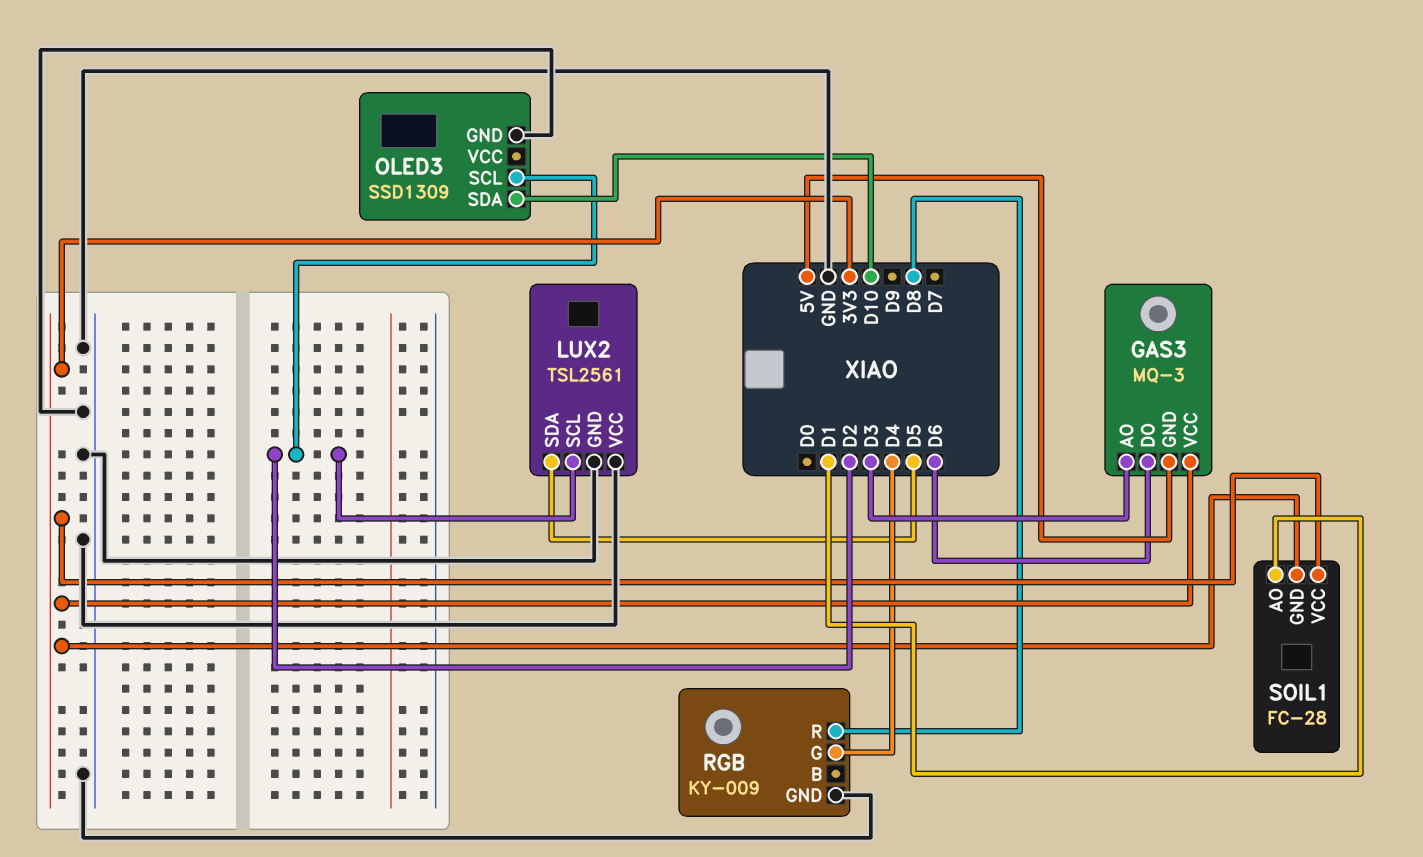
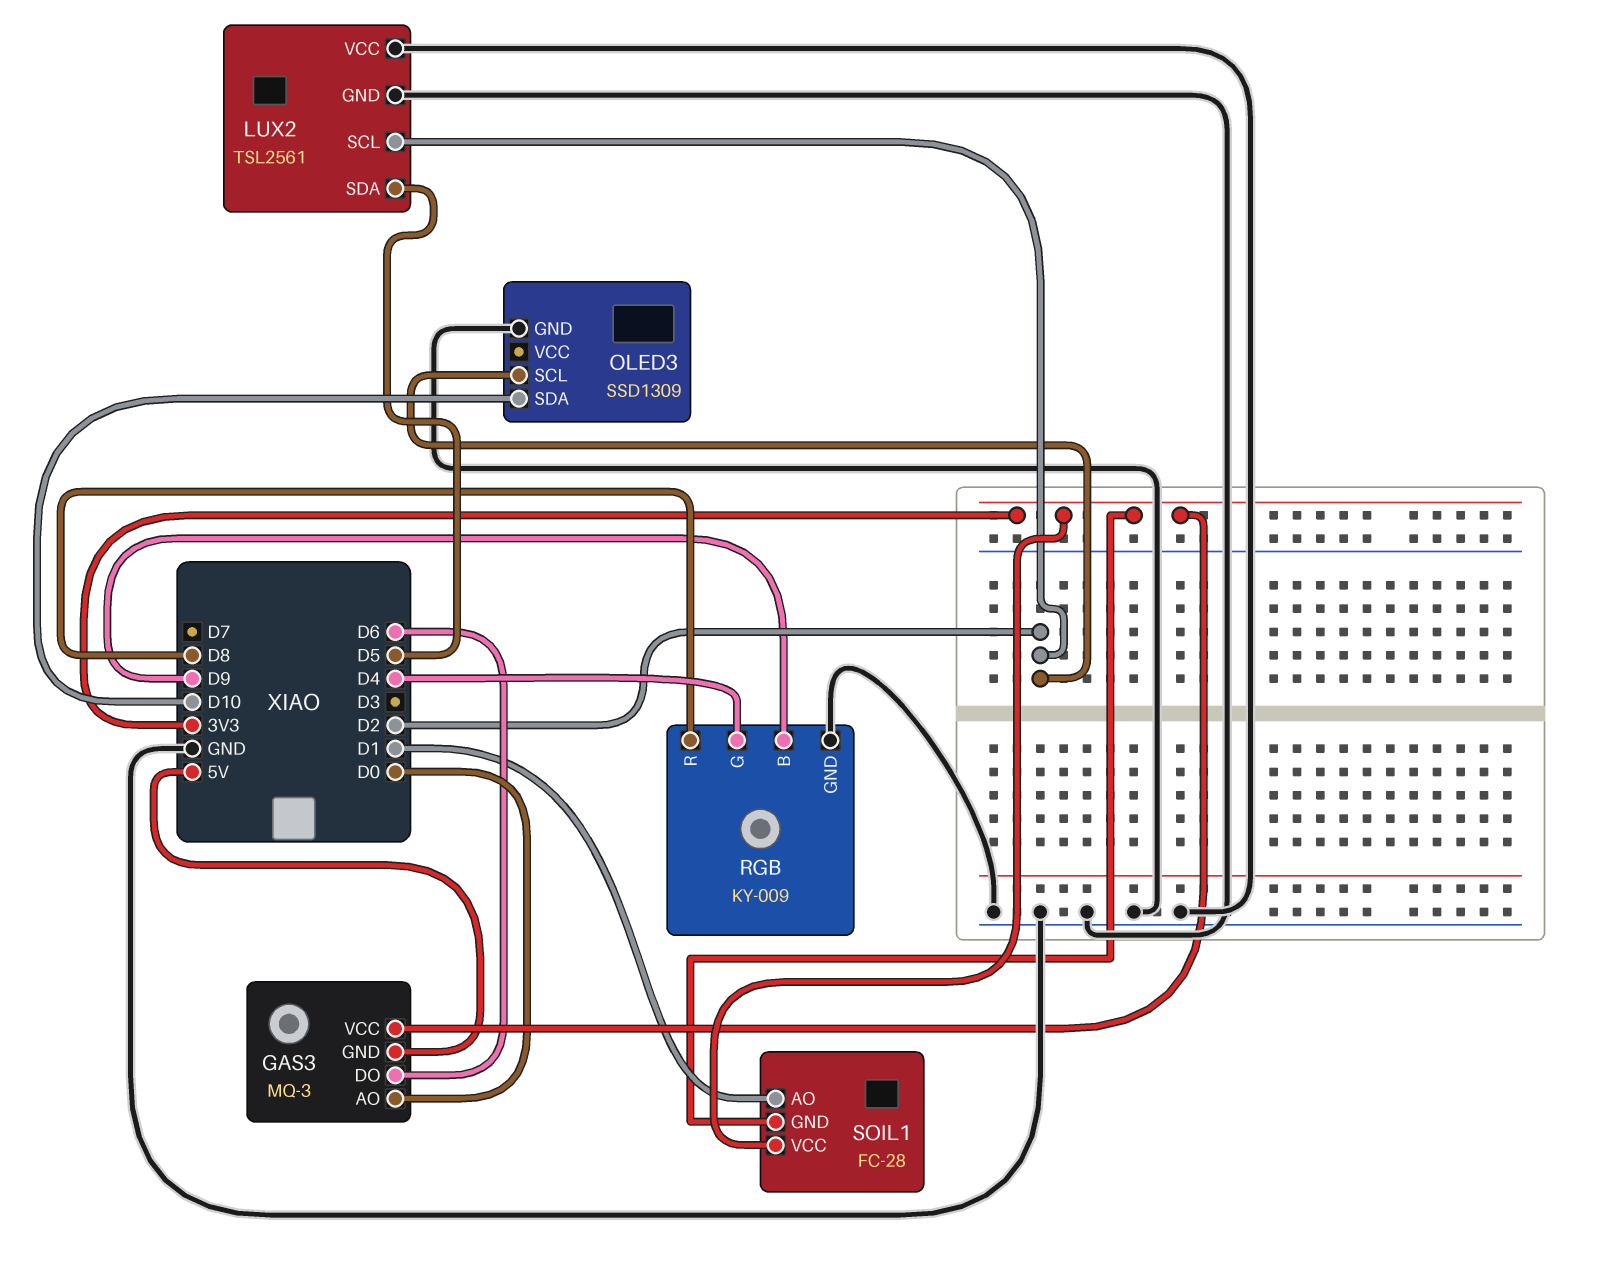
GAS3 pin AO: D3 -> D0
RGB pin B: none -> D9

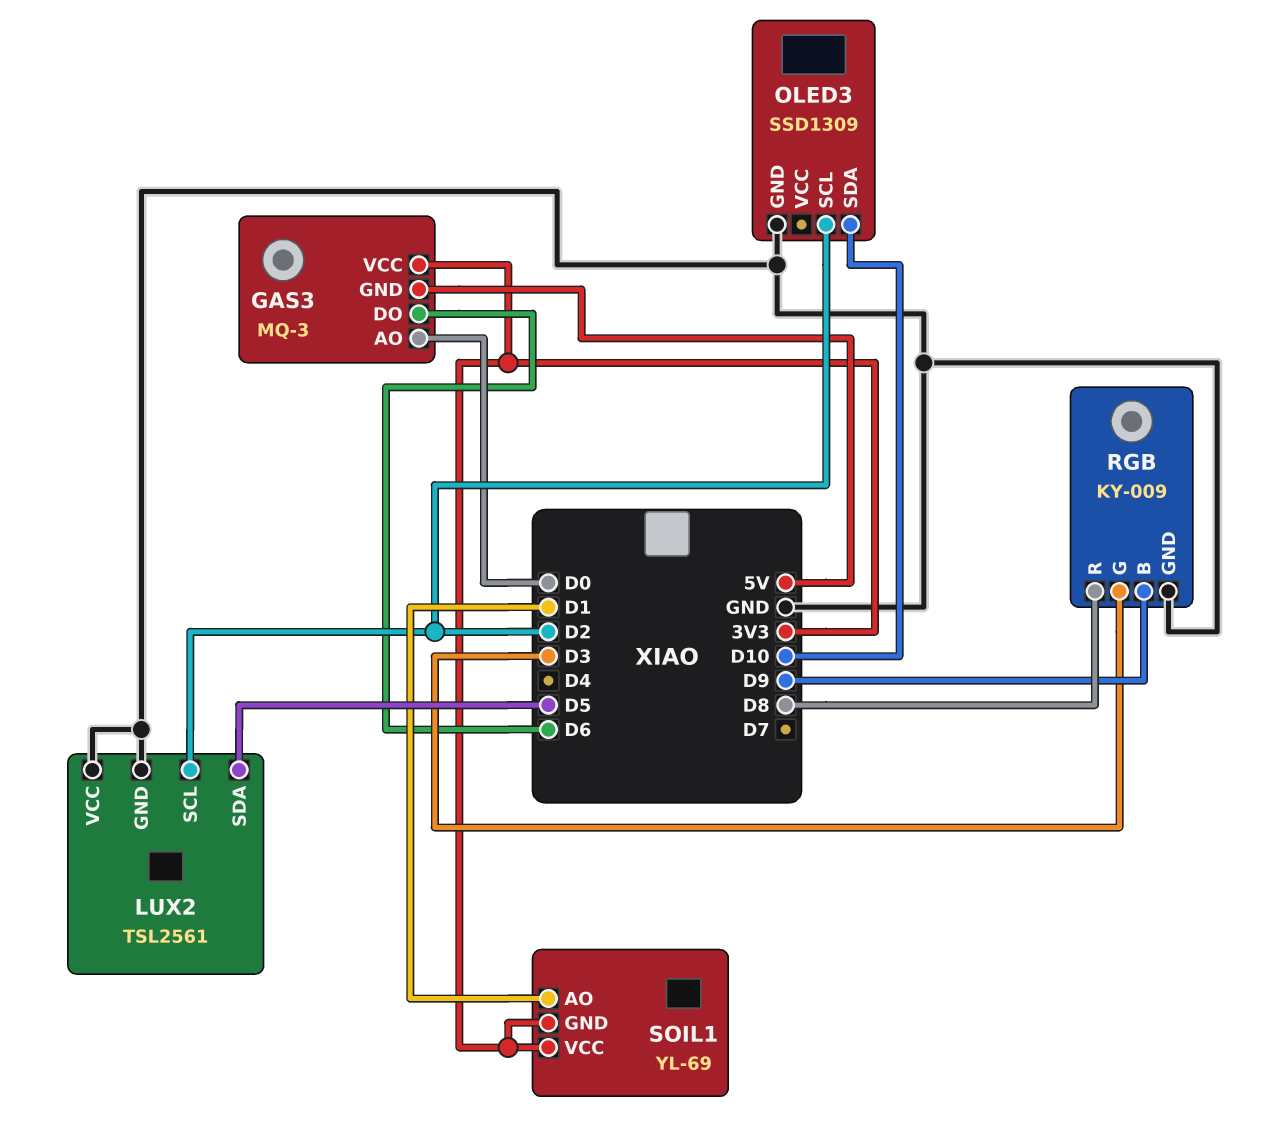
RGB pin G: D4 -> D3
SOIL1: FC-28 -> YL-69

